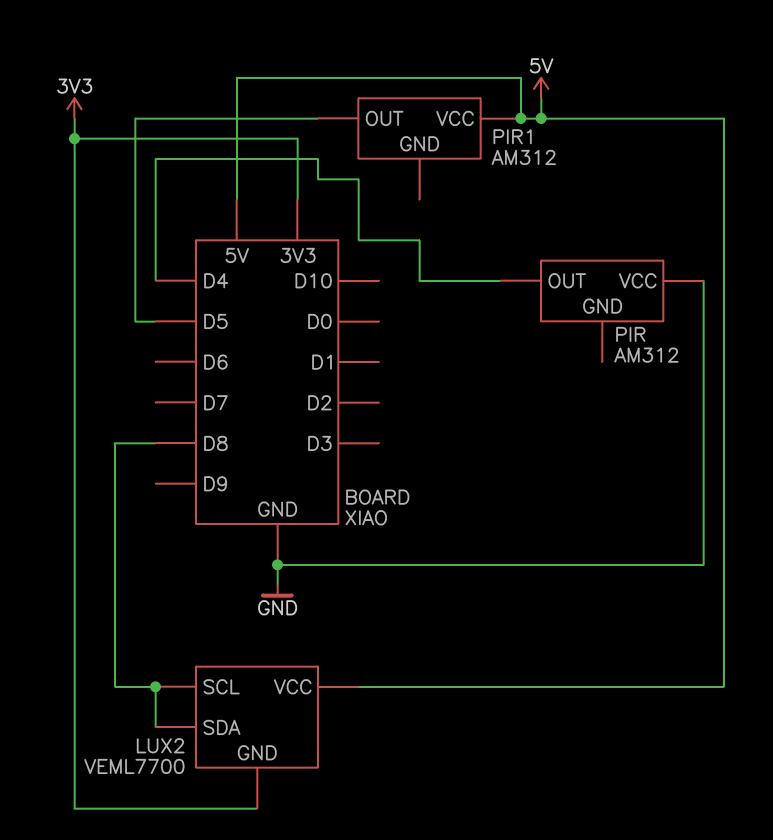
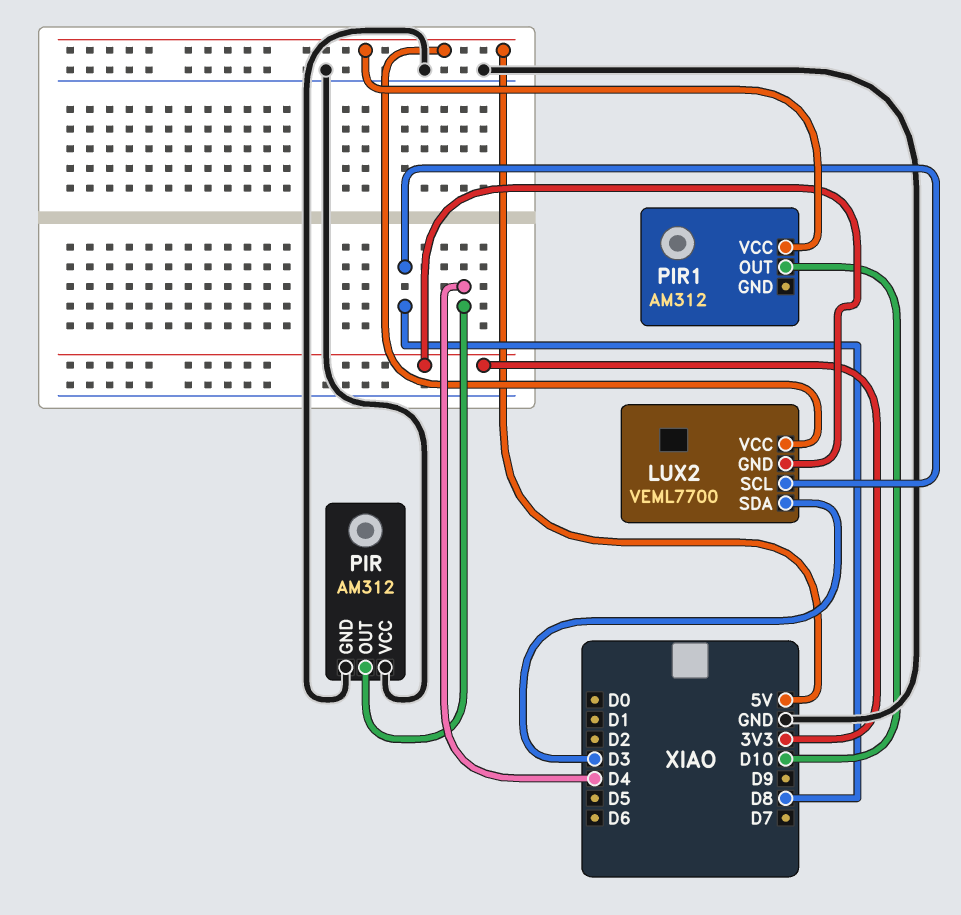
LUX2 pin SDA: D8 -> D3
PIR pin GND: none -> GND
PIR1 pin OUT: D5 -> D10

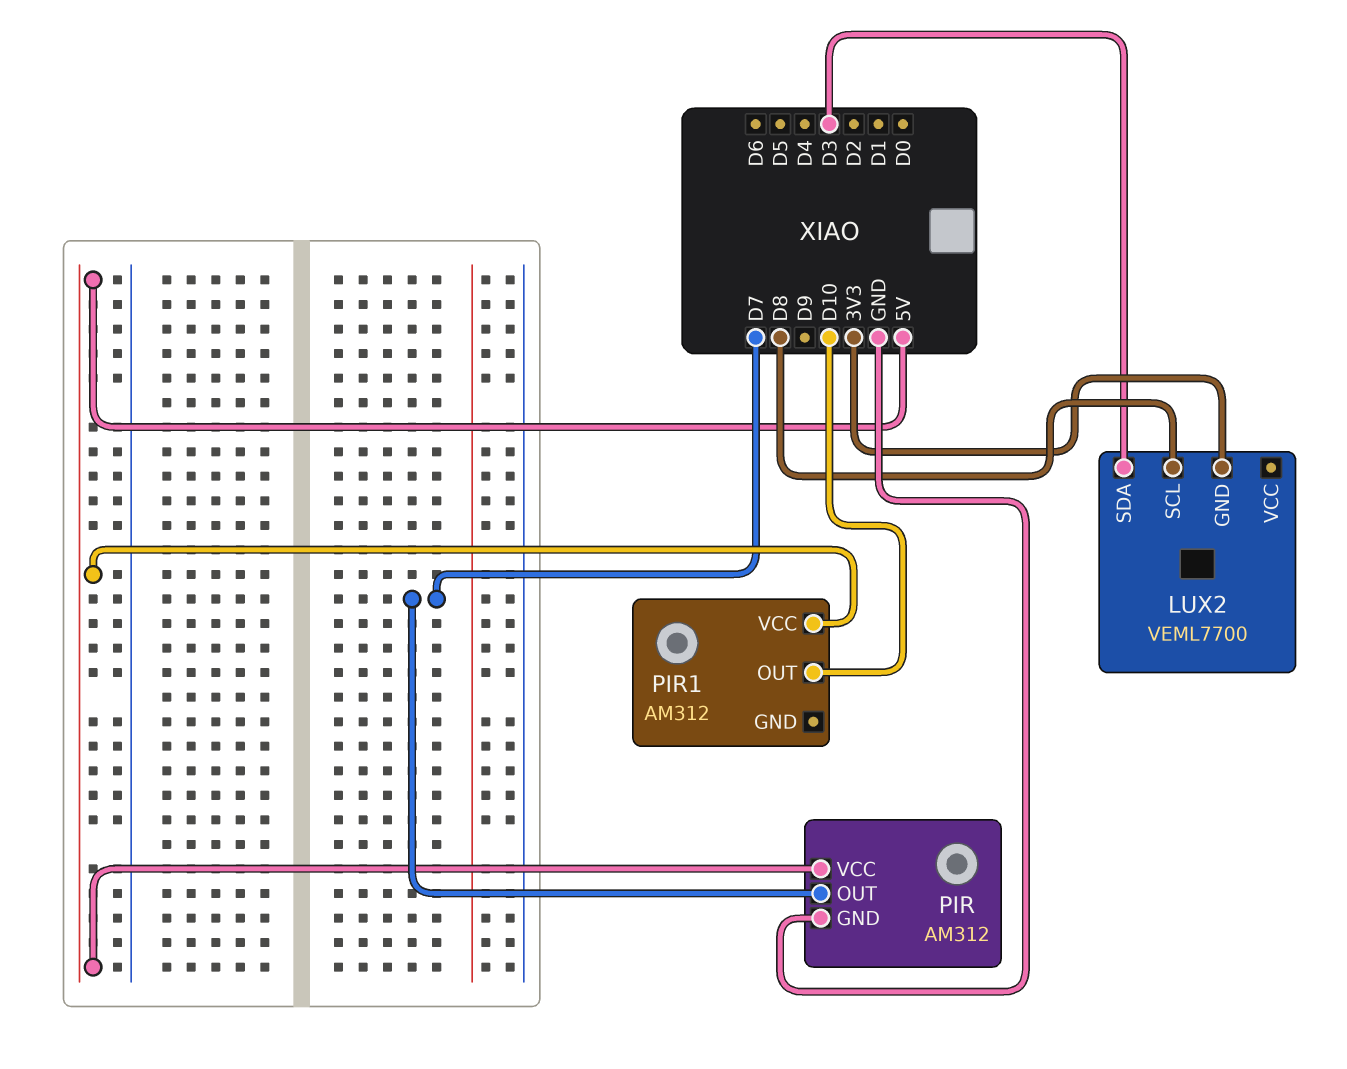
LUX2 pin VCC: 5V -> none
PIR pin OUT: D4 -> D7
PIR pin VCC: GND -> 5V

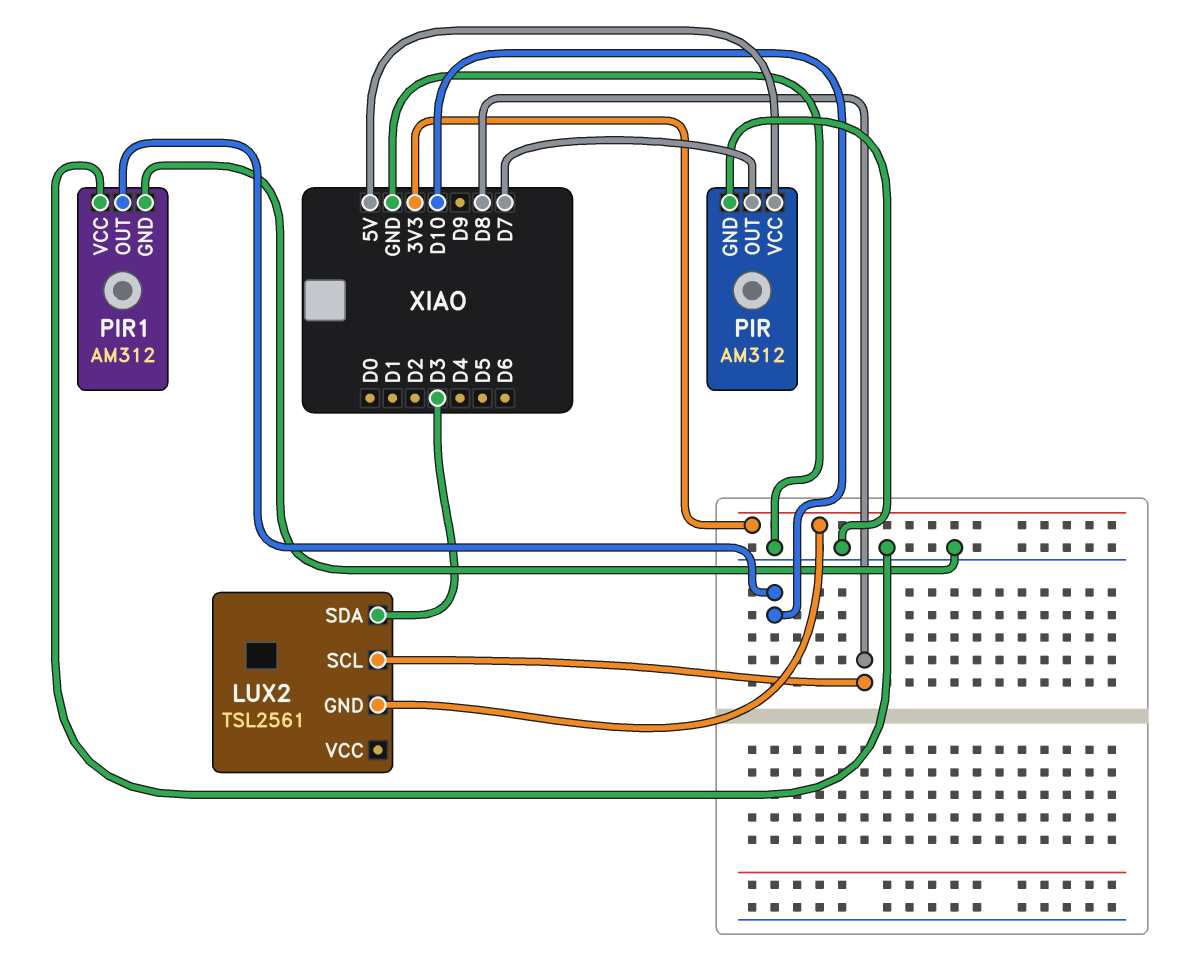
LUX2: VEML7700 -> TSL2561
PIR1 pin GND: none -> GND
PIR1 pin VCC: 5V -> GND

